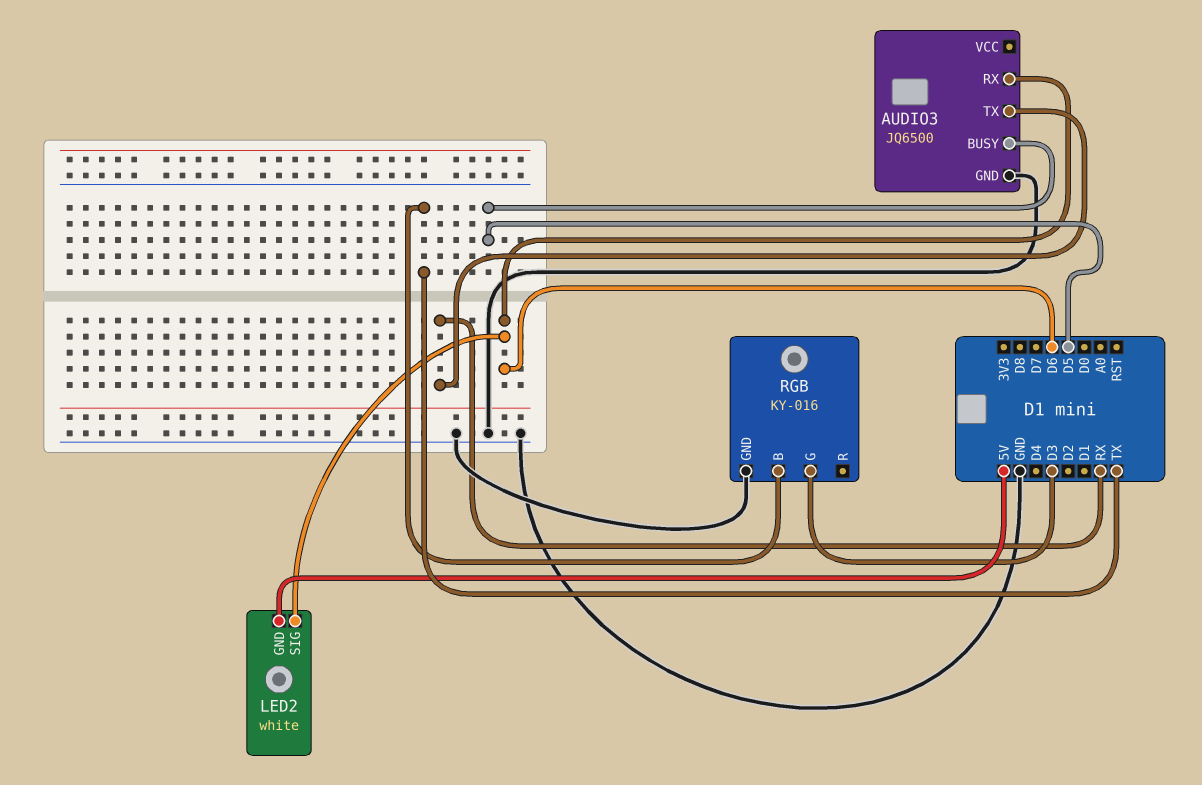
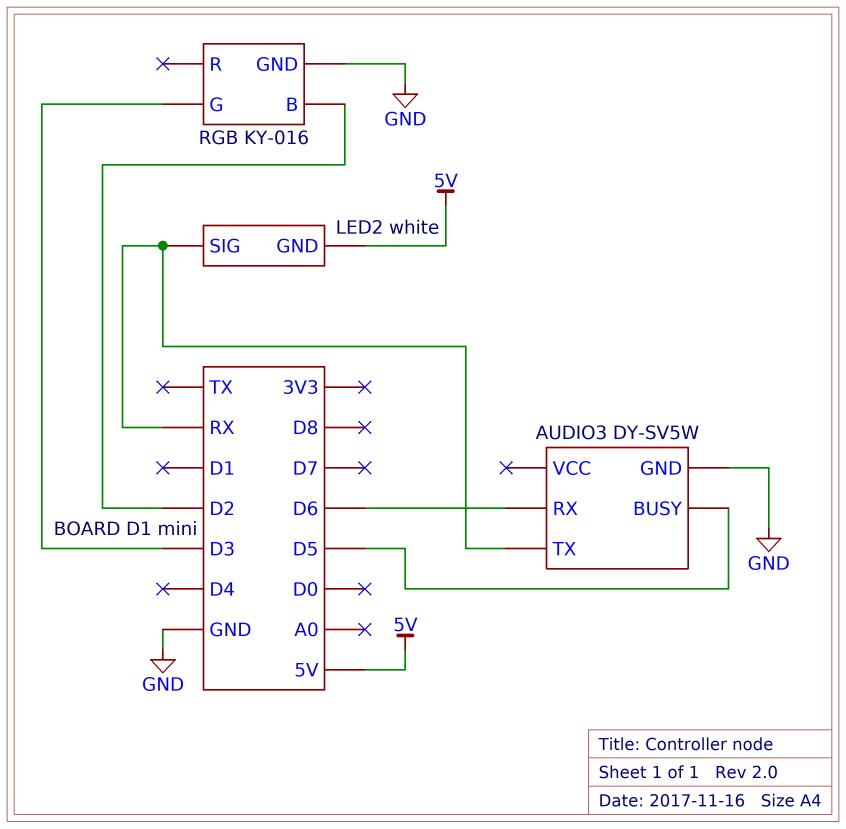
AUDIO3: JQ6500 -> DY-SV5W
LED2 pin SIG: D6 -> RX
RGB pin B: TX -> D2

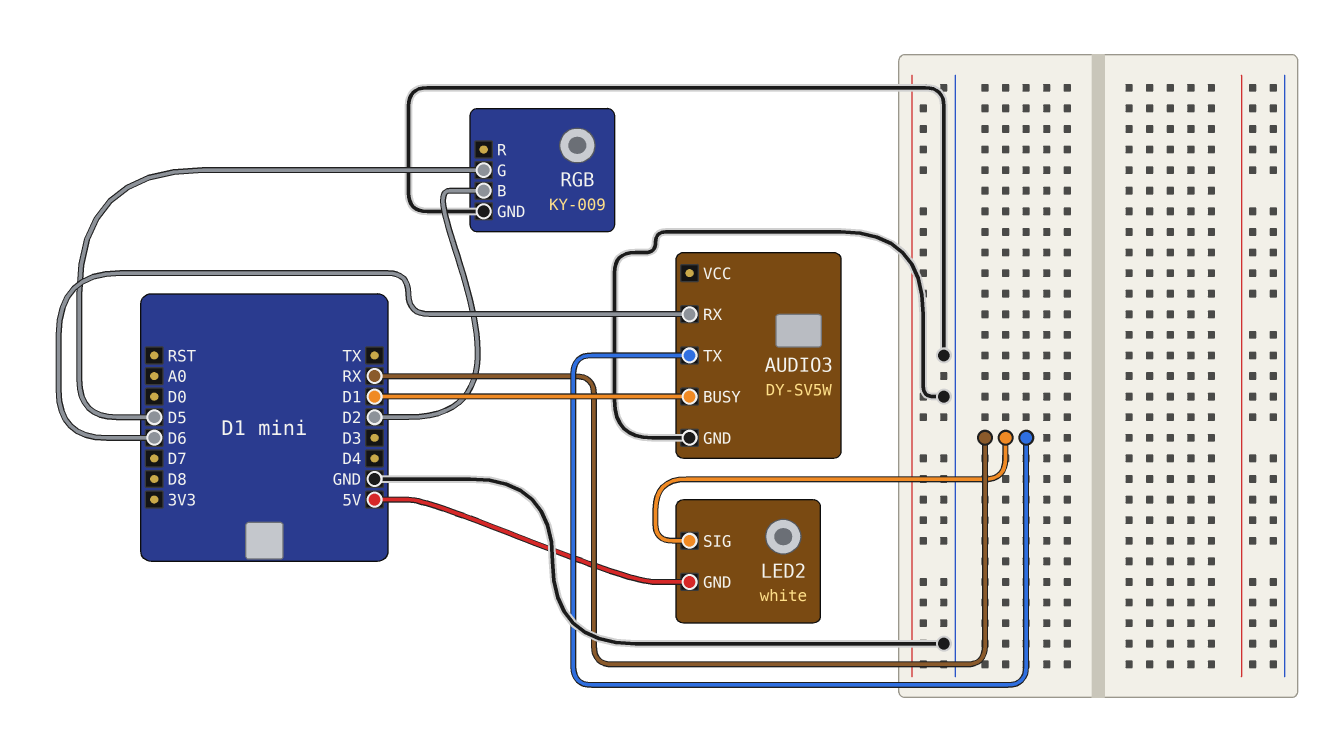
AUDIO3 pin BUSY: D5 -> D1
RGB: KY-016 -> KY-009
RGB pin G: D3 -> D5

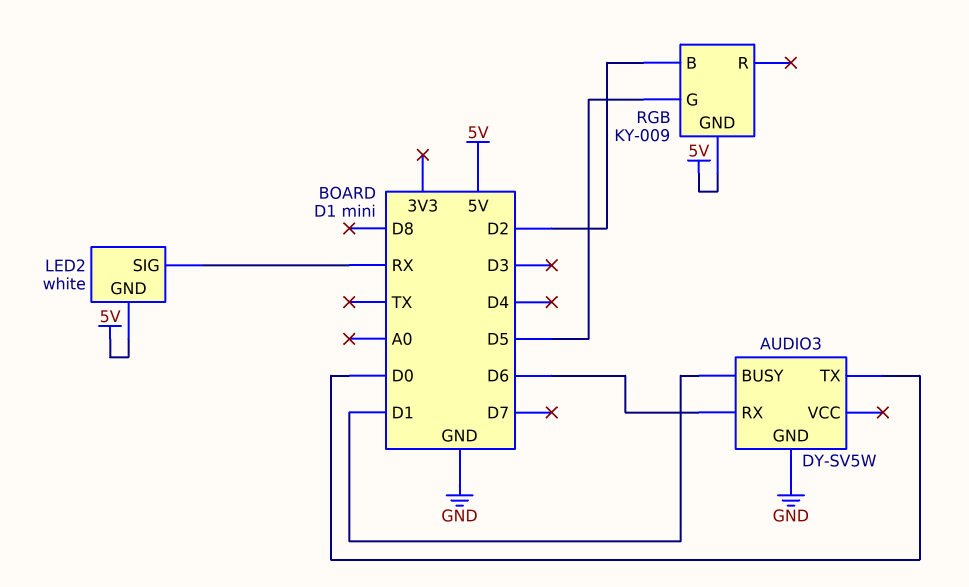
AUDIO3 pin TX: RX -> D0
RGB pin GND: GND -> 5V

